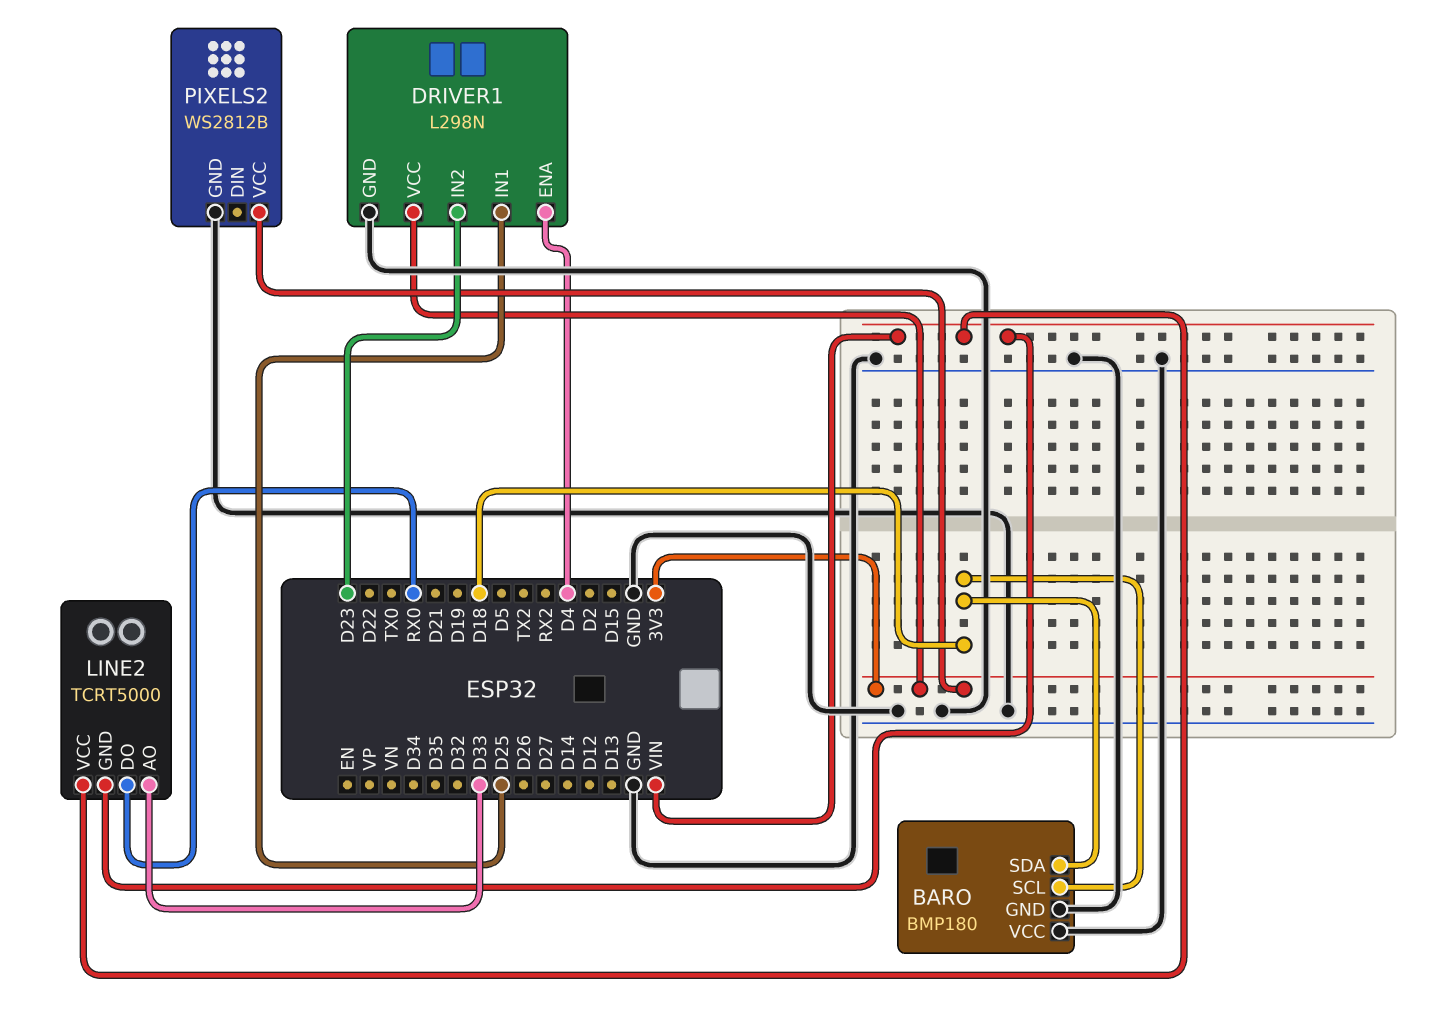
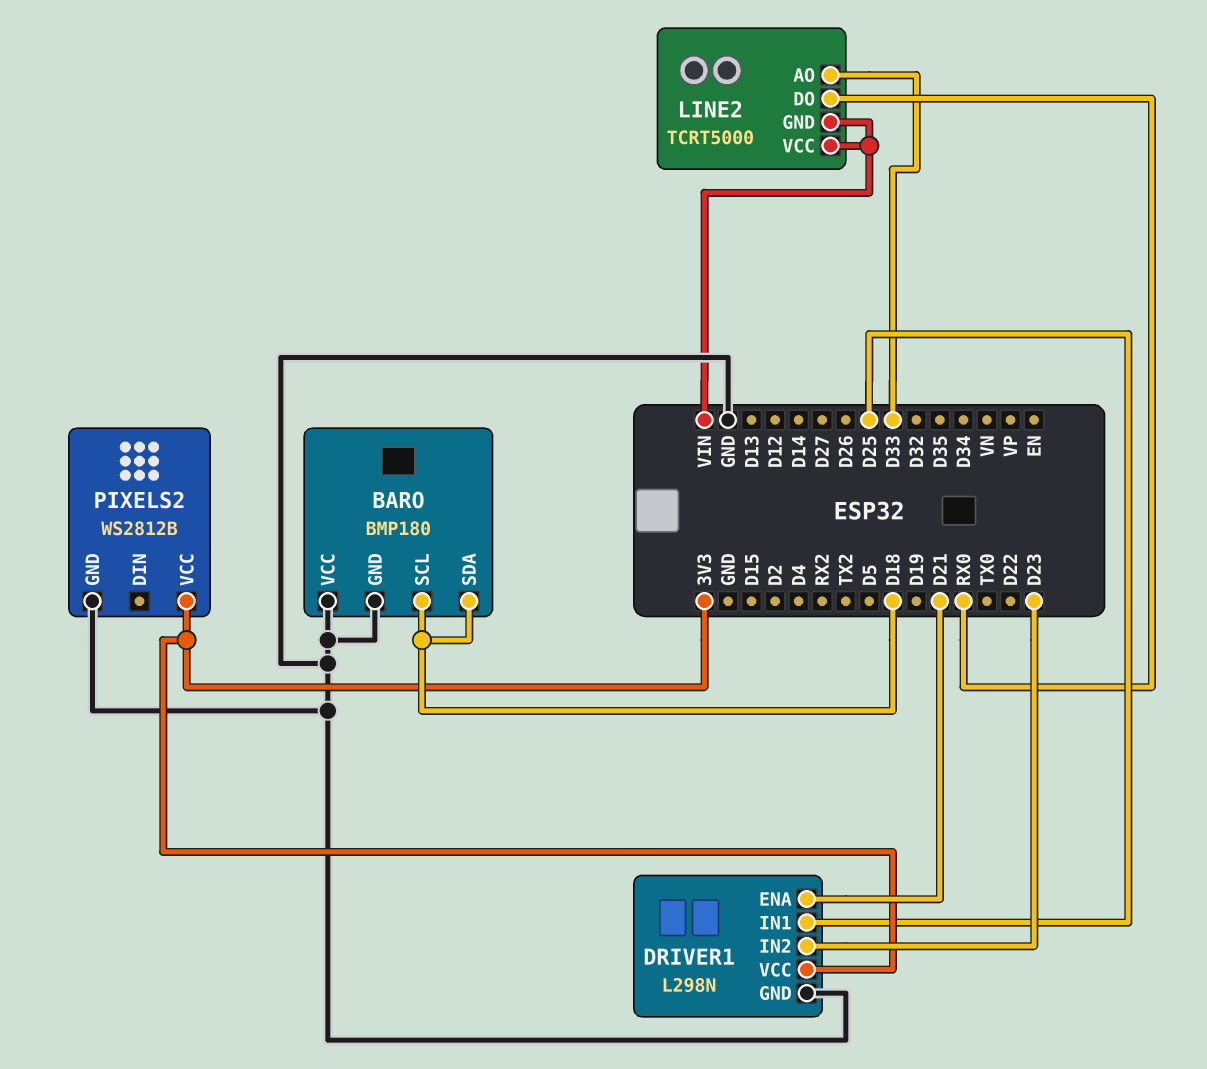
DRIVER1 pin ENA: D4 -> D21

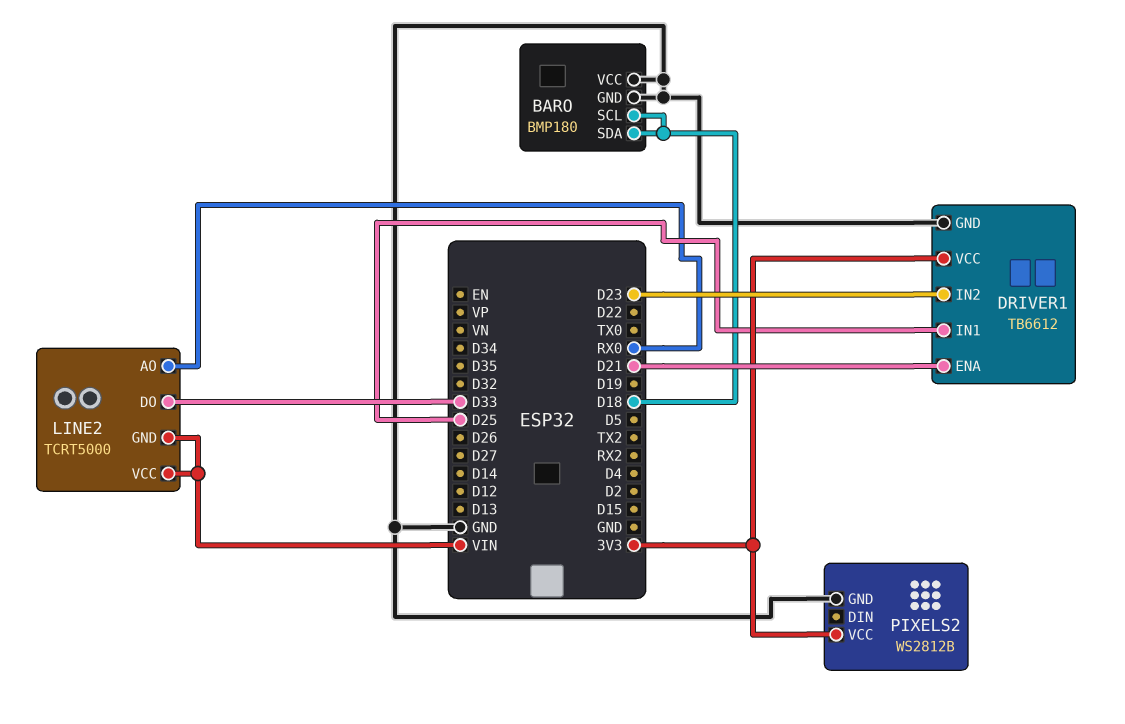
DRIVER1: L298N -> TB6612
LINE2 pin AO: D33 -> RX0
LINE2 pin DO: RX0 -> D33

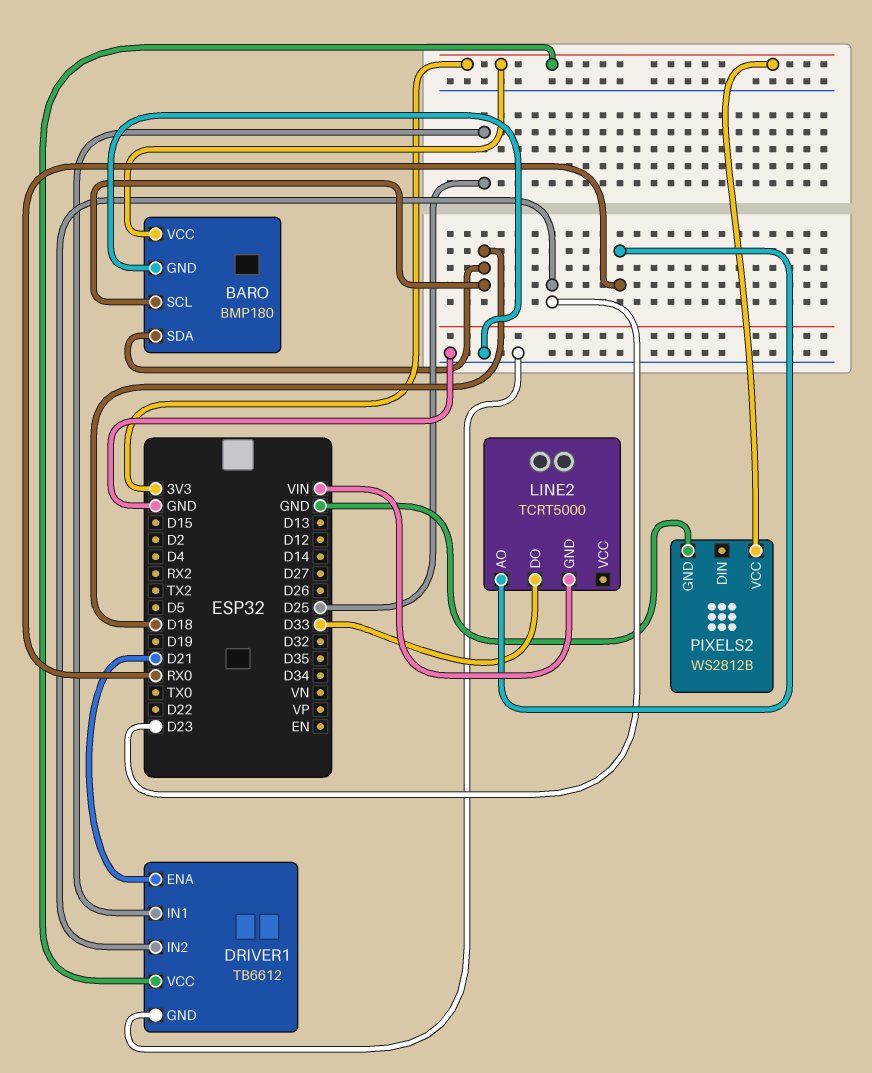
BARO pin VCC: GND -> 3V3
LINE2 pin VCC: VIN -> none

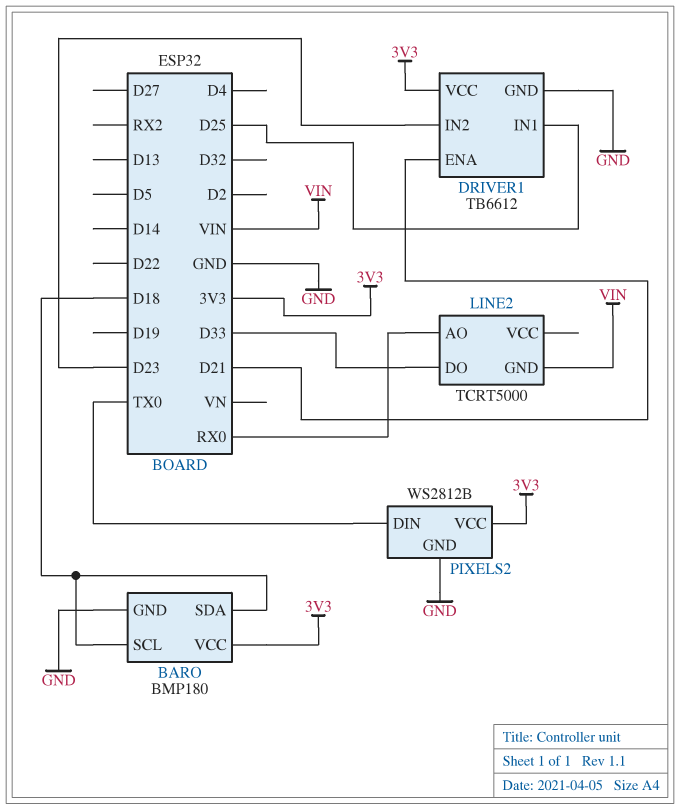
PIXELS2 pin DIN: none -> TX0

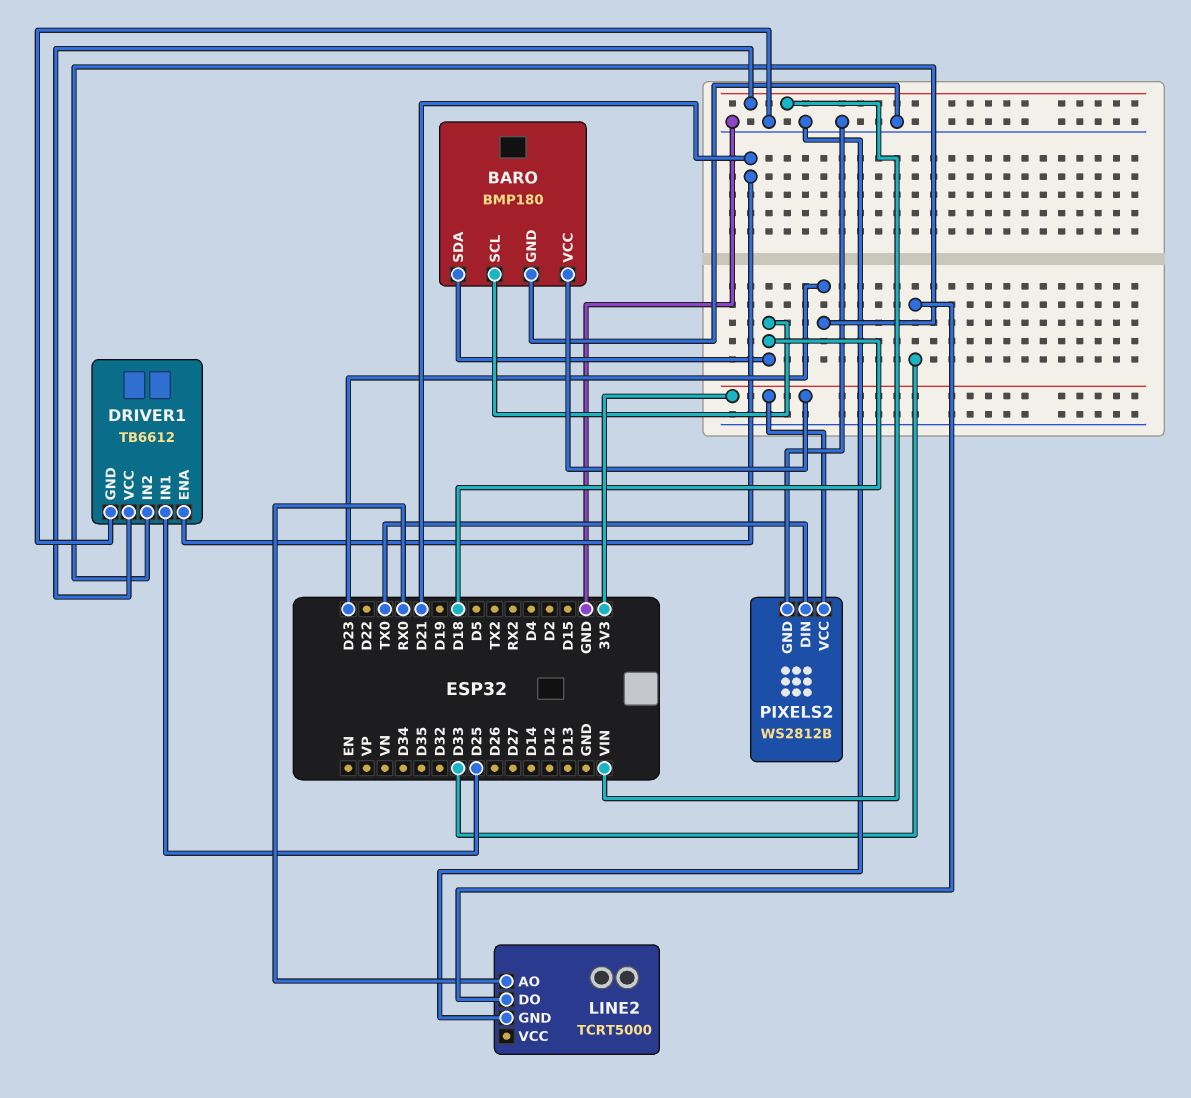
DRIVER1 pin VCC: 3V3 -> VIN
LINE2 pin GND: VIN -> GND

